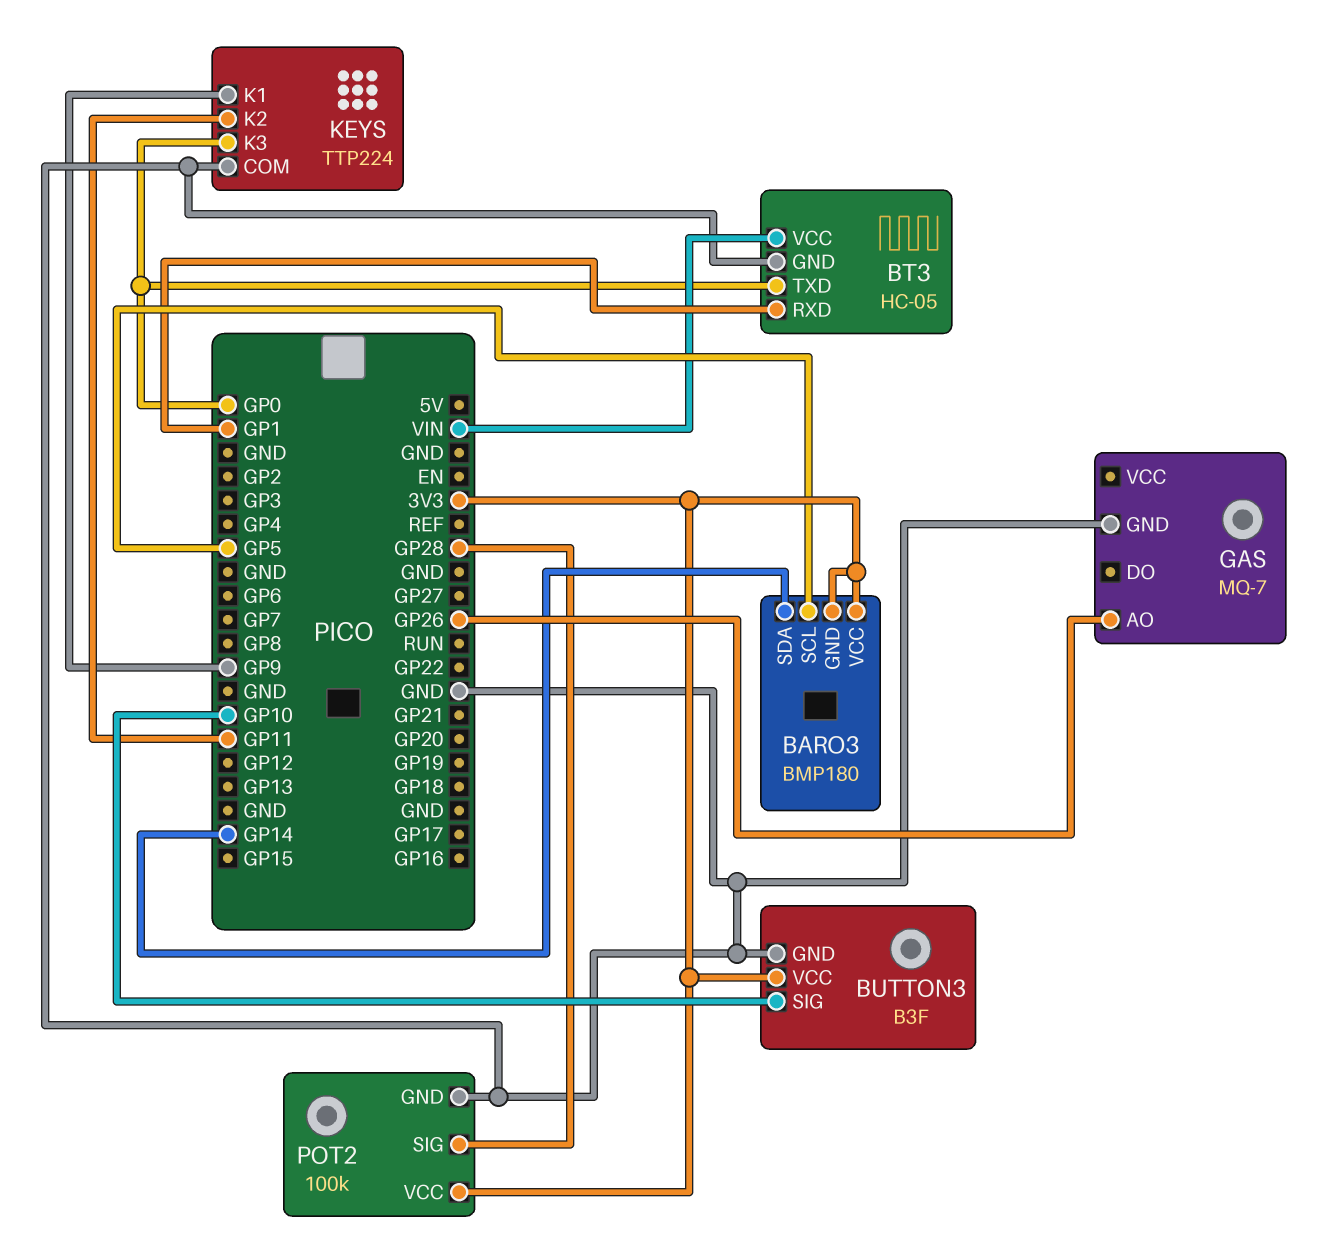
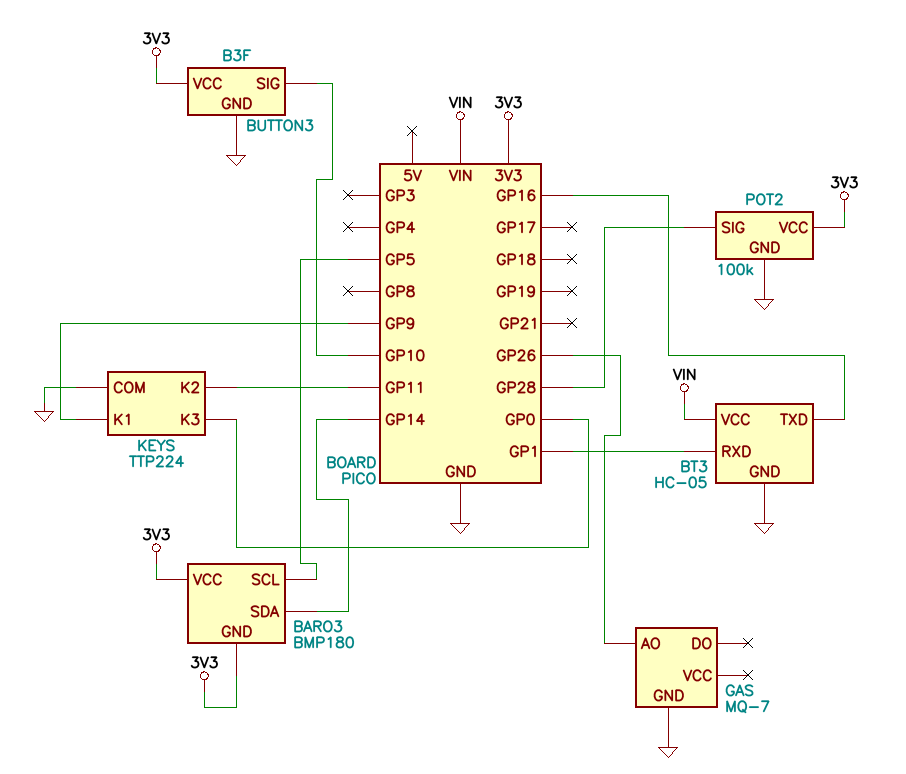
BT3 pin TXD: GP0 -> GP16

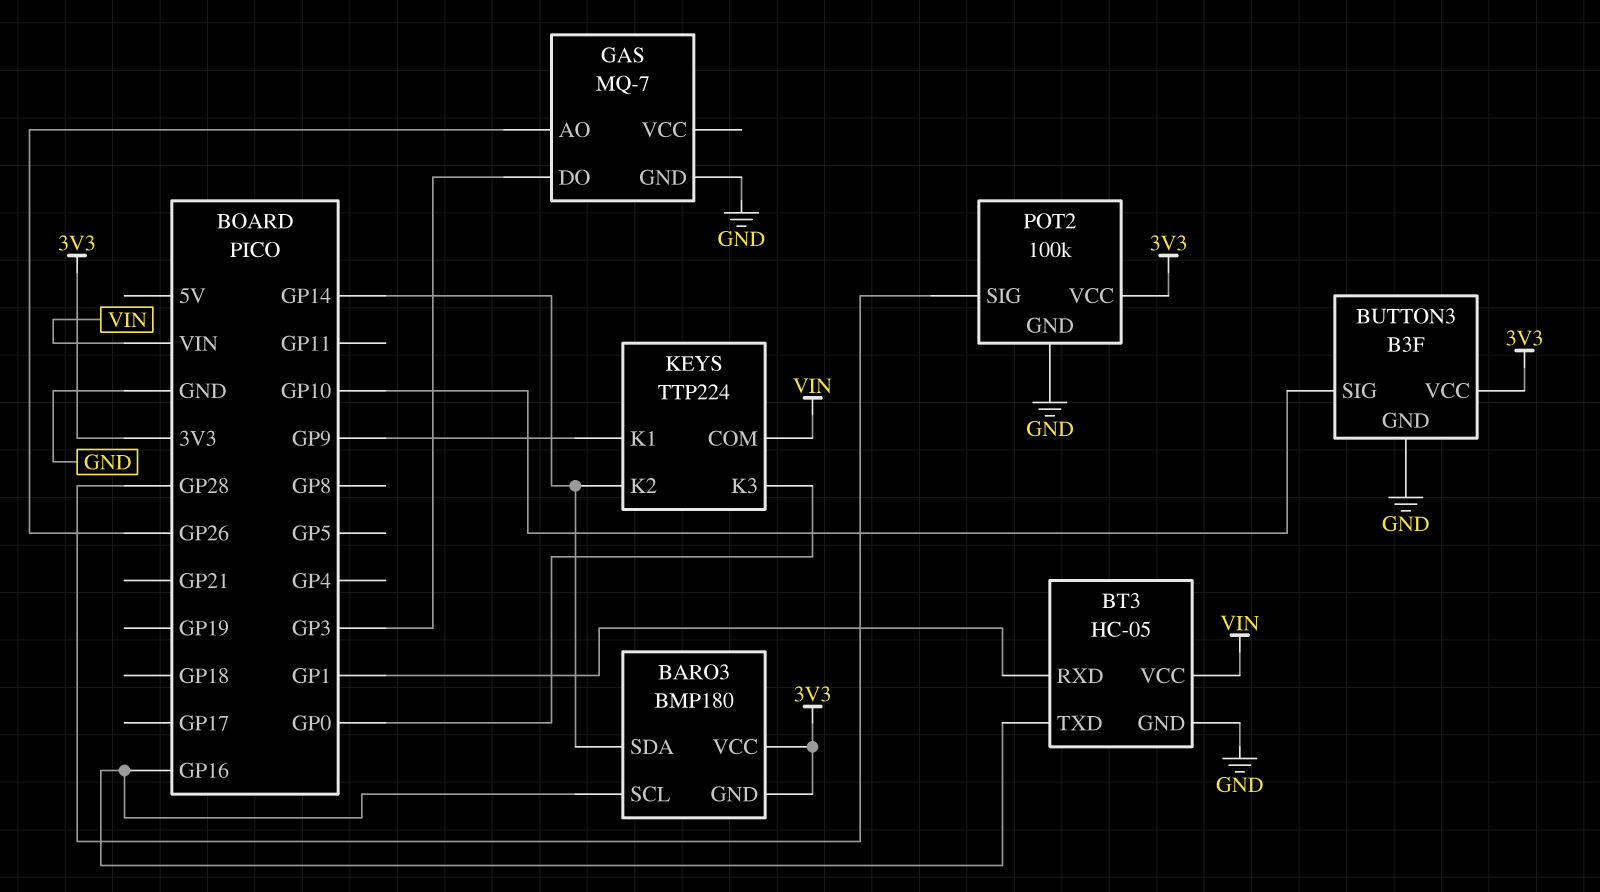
BARO3 pin SCL: GP5 -> GP16
GAS pin DO: none -> GP3
KEYS pin COM: GND -> VIN
KEYS pin K2: GP11 -> GP14

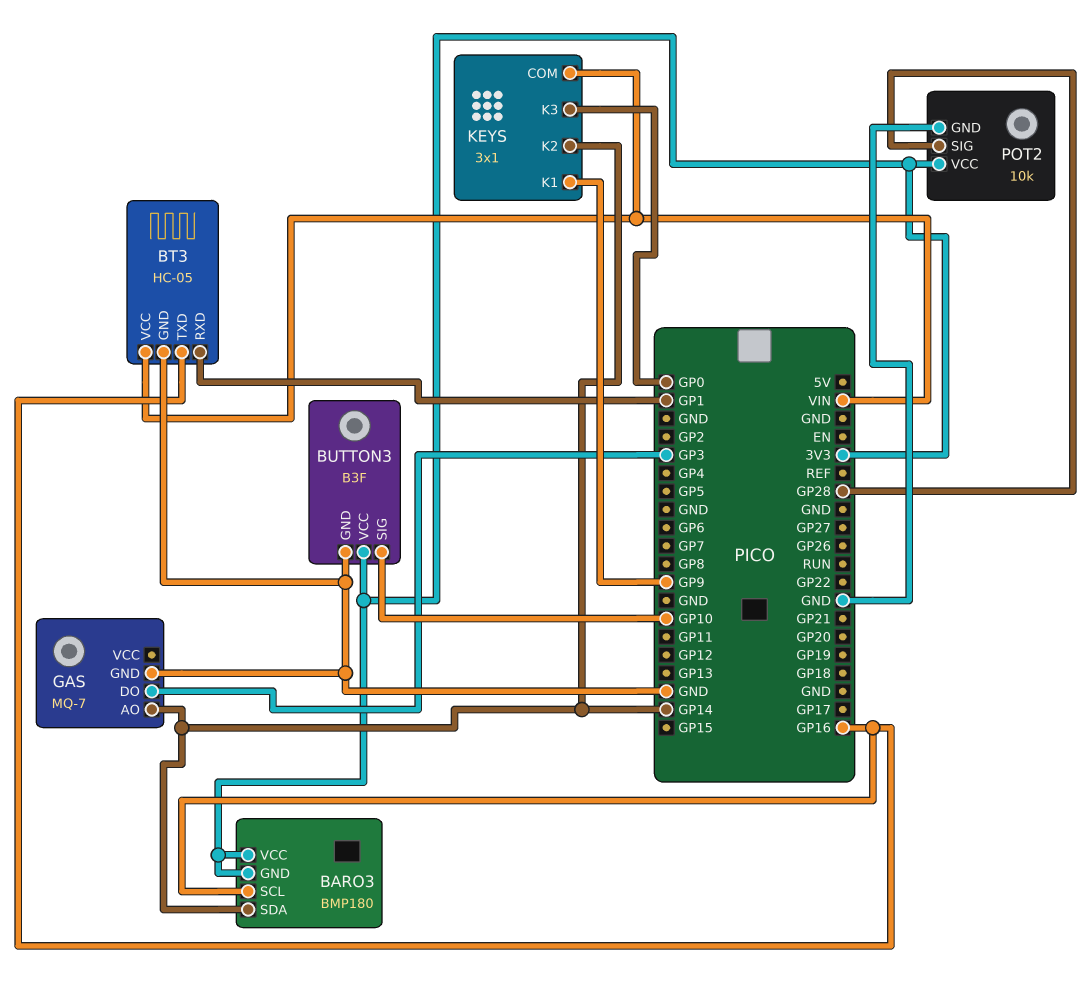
GAS pin AO: GP26 -> GP14
KEYS: TTP224 -> 3x1
POT2: 100k -> 10k

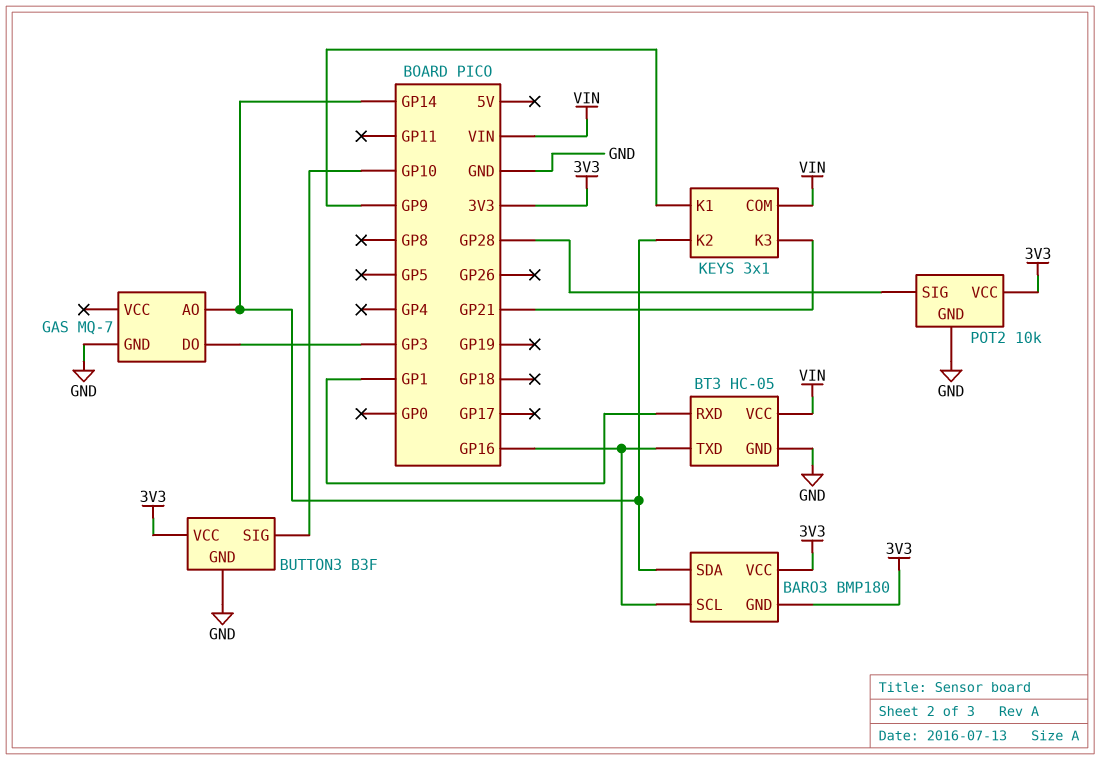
KEYS pin K3: GP0 -> GP21

